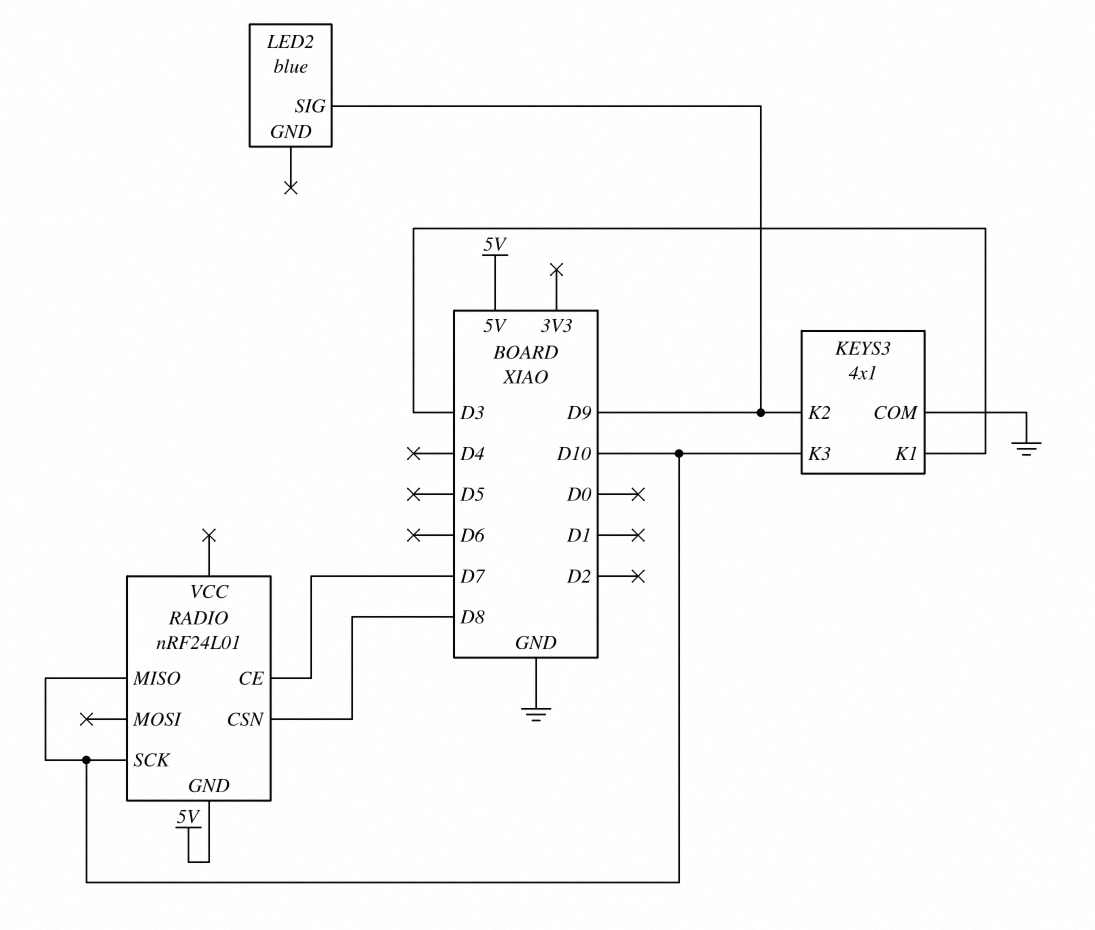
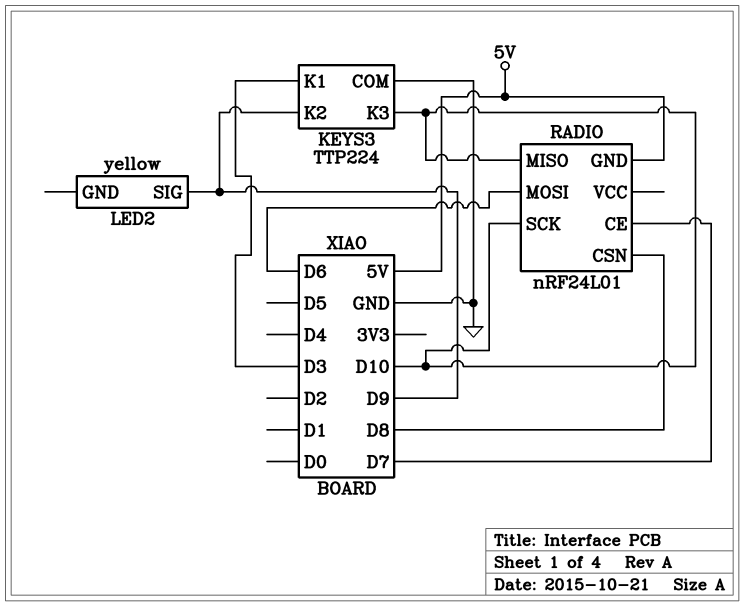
KEYS3: 4x1 -> TTP224
LED2: blue -> yellow
RADIO pin MOSI: none -> D6

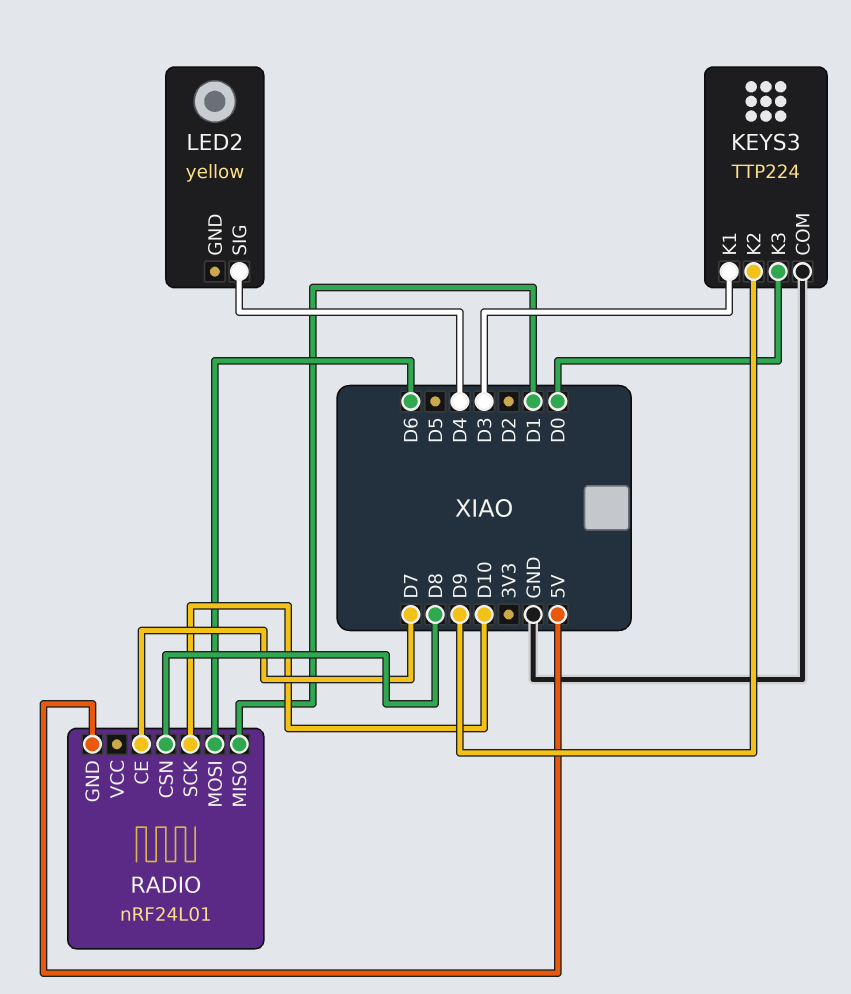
KEYS3 pin K3: D10 -> D0
LED2 pin SIG: D9 -> D4
RADIO pin MISO: D10 -> D1

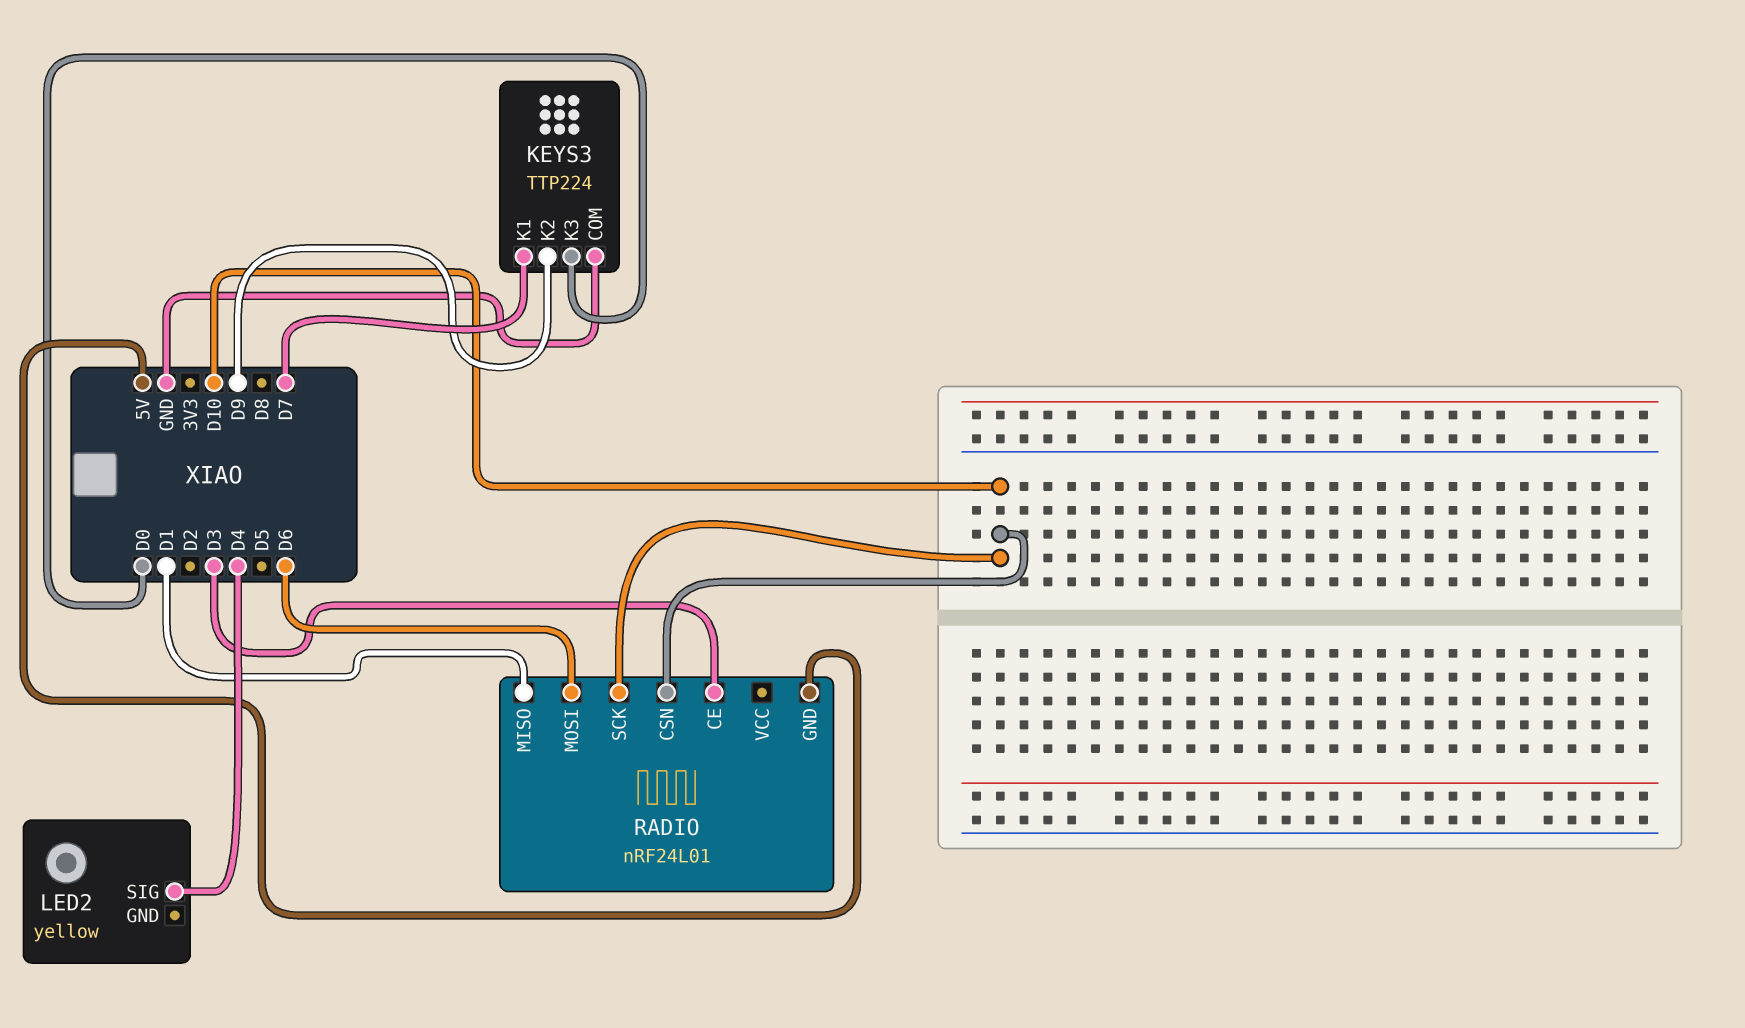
KEYS3 pin K1: D3 -> D7
RADIO pin CE: D7 -> D3
RADIO pin CSN: D8 -> D10

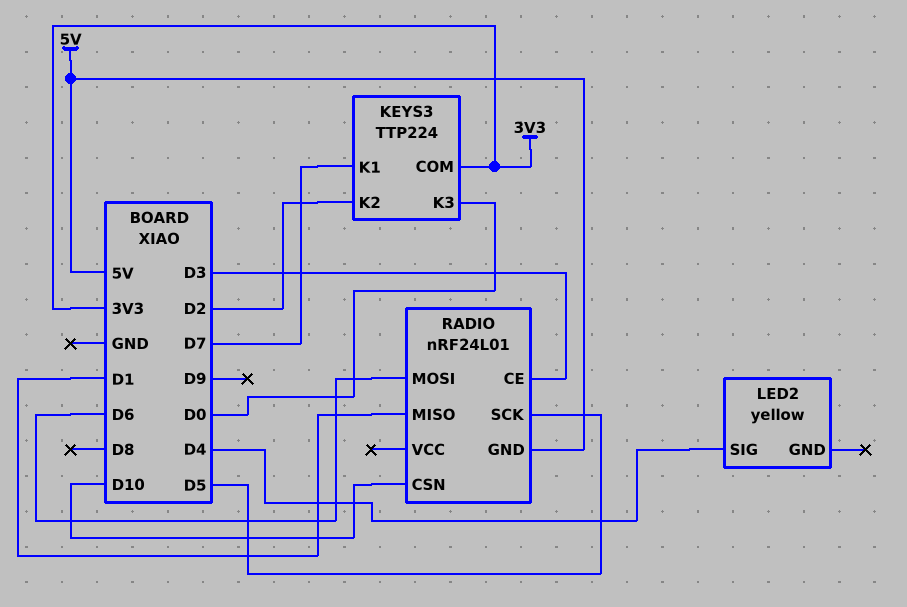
KEYS3 pin COM: GND -> 3V3
KEYS3 pin K2: D9 -> D2
RADIO pin SCK: D10 -> D5

